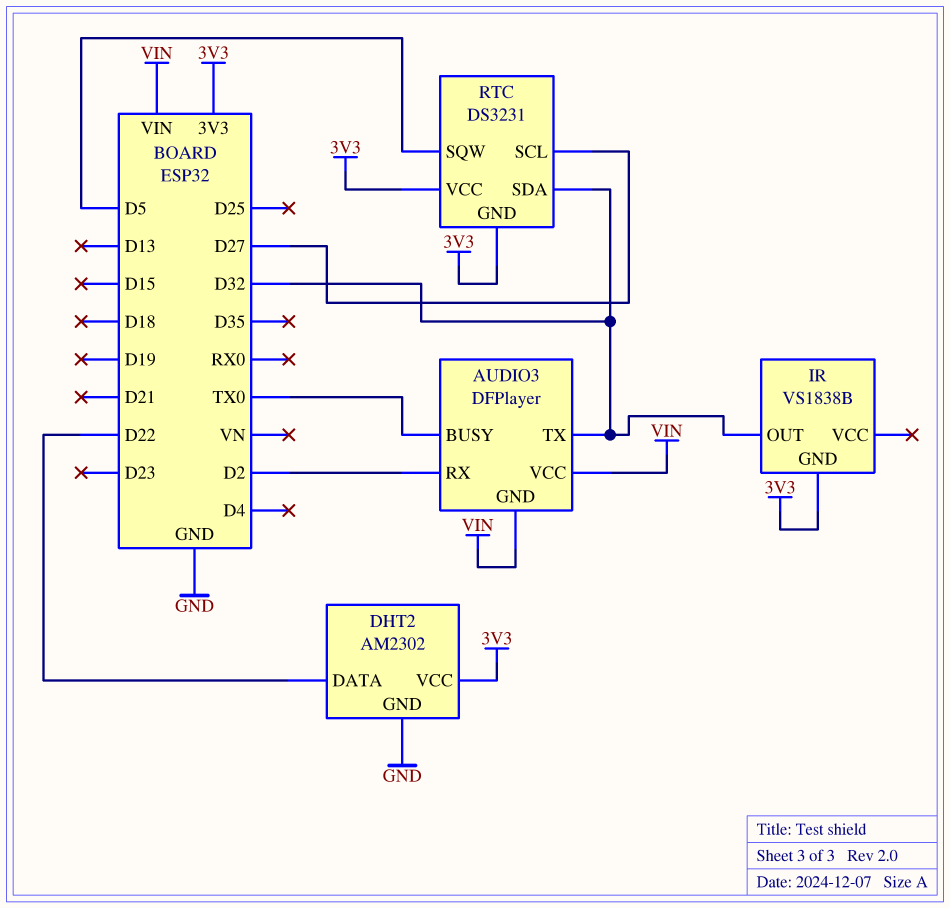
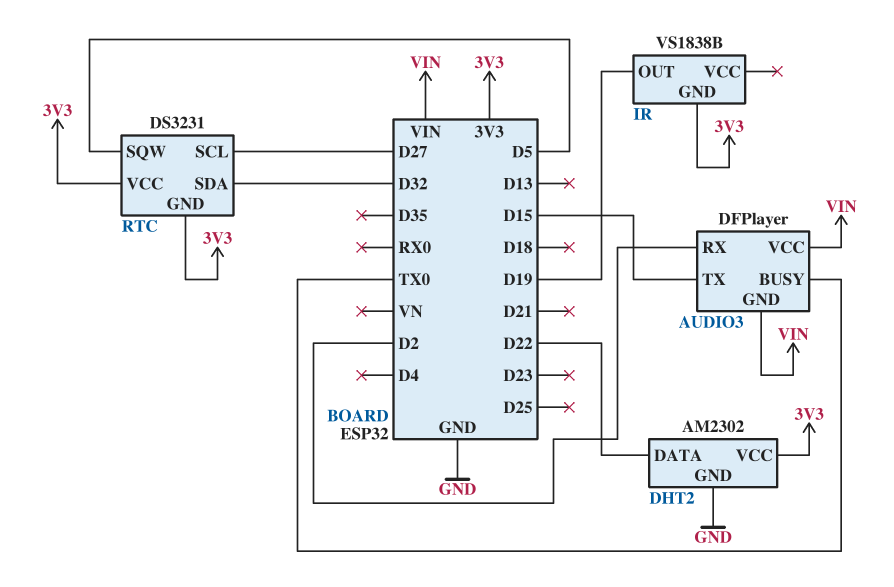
AUDIO3 pin TX: D32 -> D15
IR pin OUT: D32 -> D19

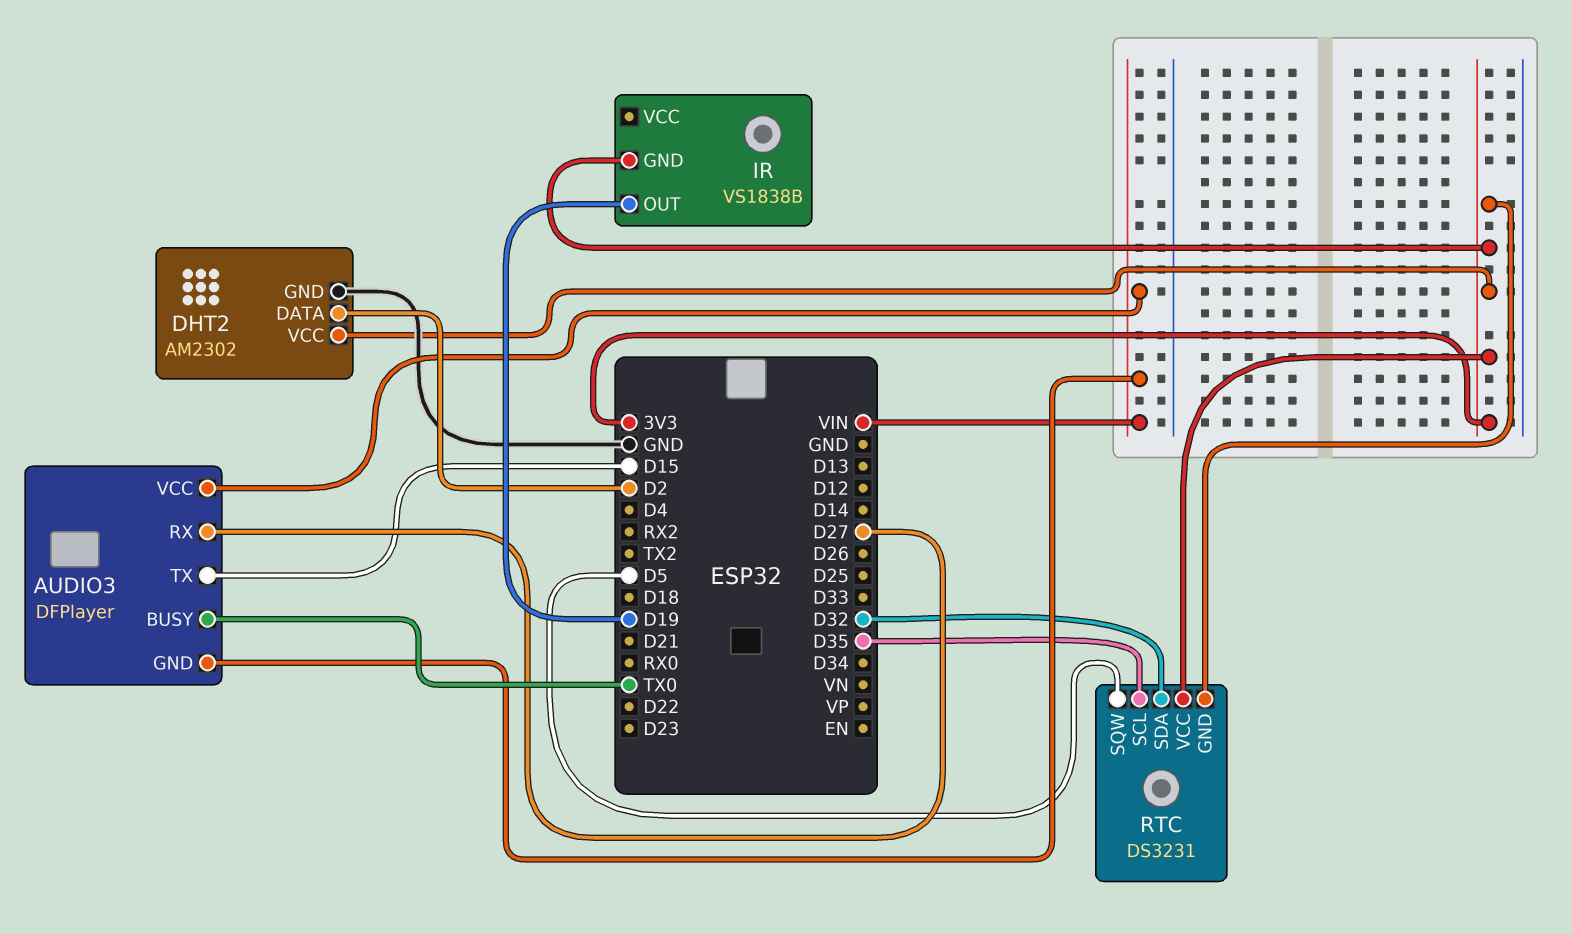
AUDIO3 pin RX: D2 -> D27
DHT2 pin DATA: D22 -> D2
RTC pin SCL: D27 -> D35

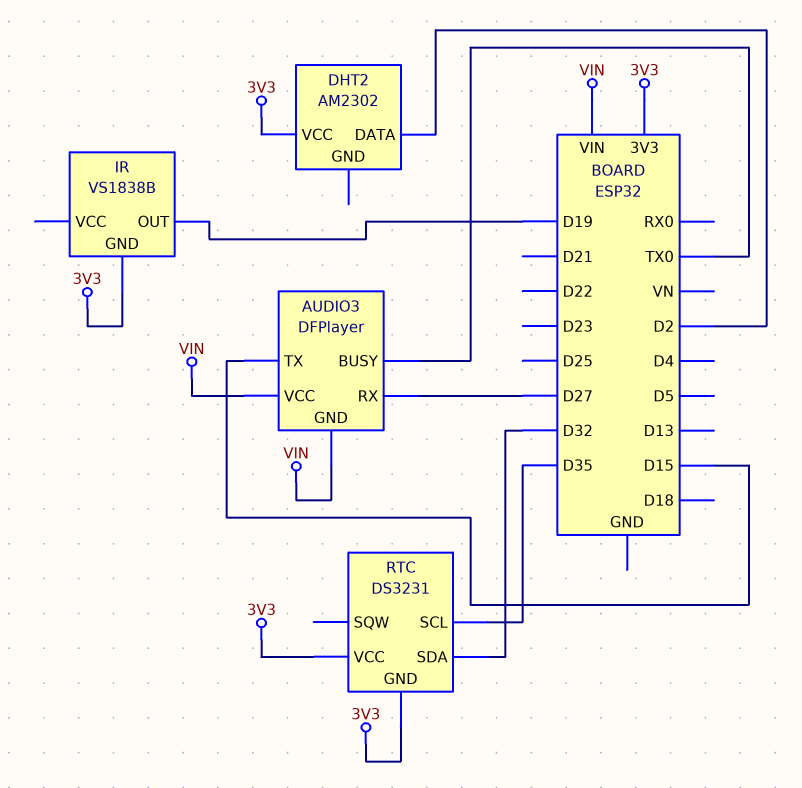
DHT2 pin GND: GND -> none
RTC pin SQW: D5 -> none

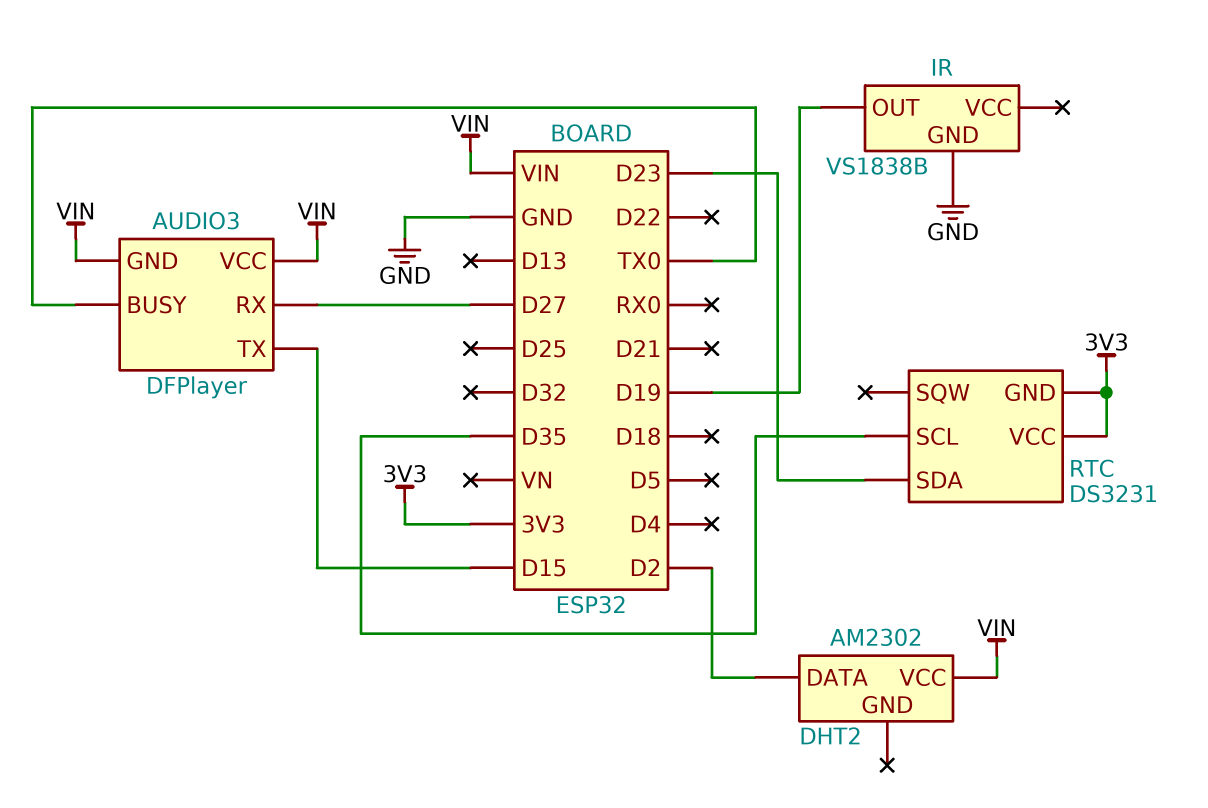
DHT2 pin VCC: 3V3 -> VIN
IR pin GND: 3V3 -> GND
RTC pin SDA: D32 -> D23

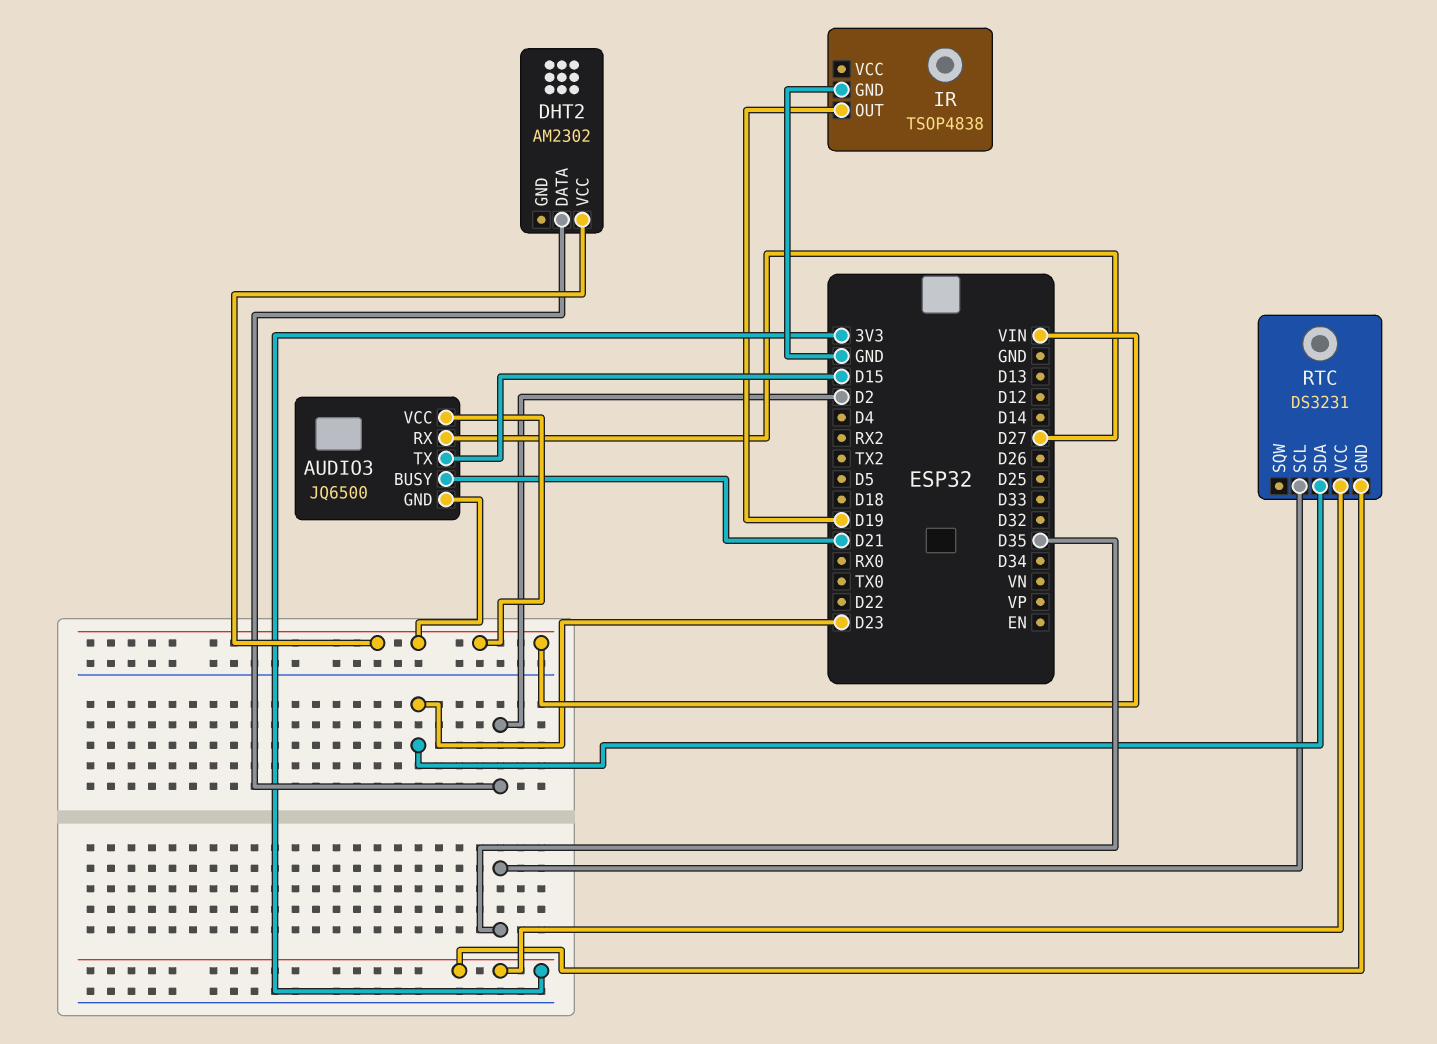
AUDIO3: DFPlayer -> JQ6500
AUDIO3 pin BUSY: TX0 -> D21
IR: VS1838B -> TSOP4838

